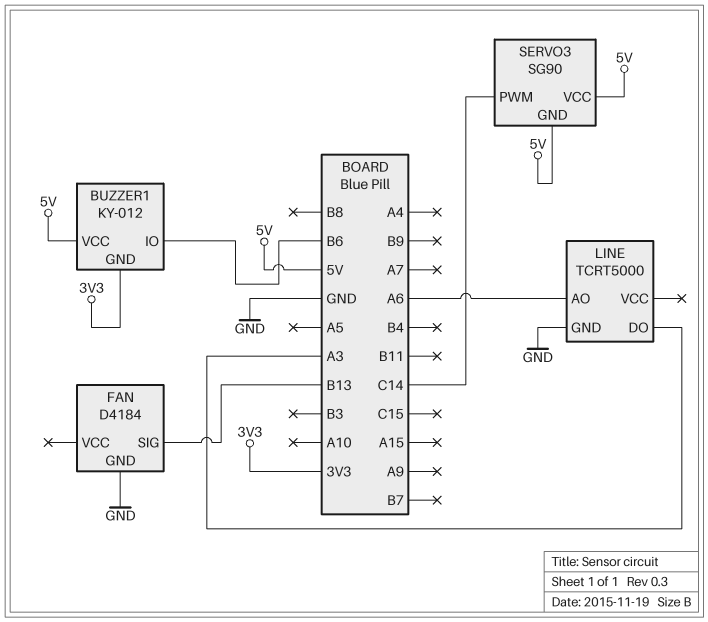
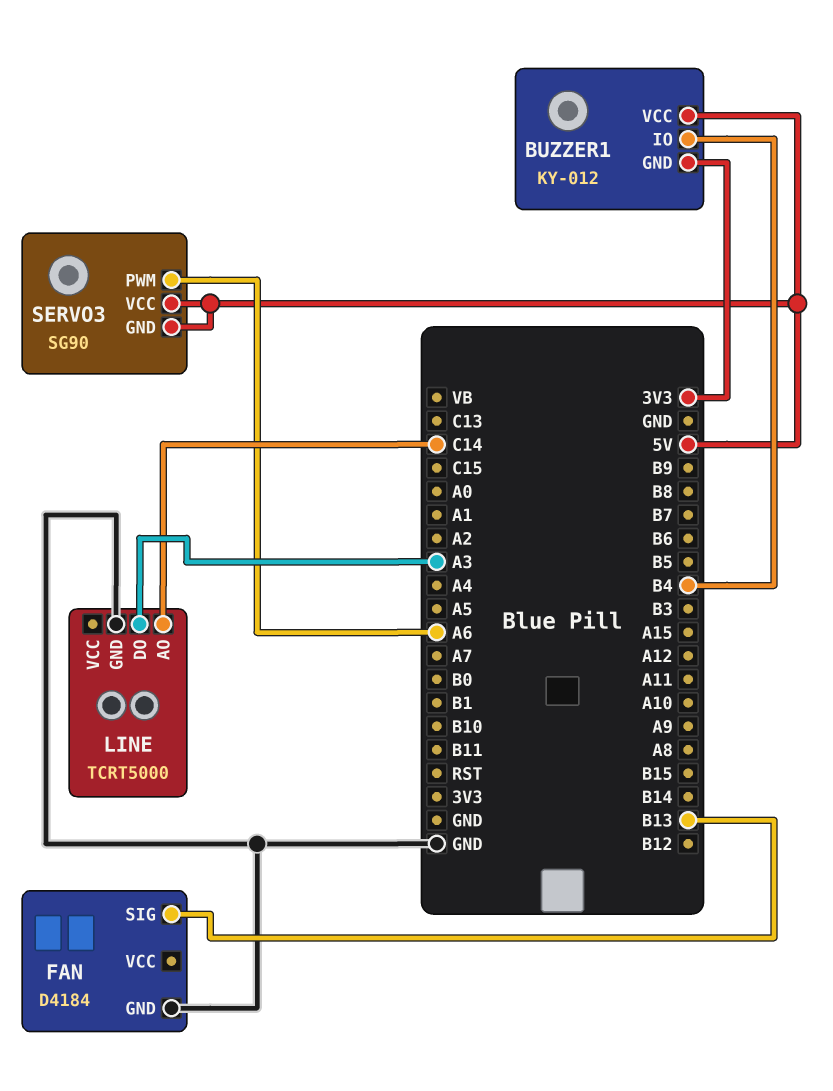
BUZZER1 pin IO: B6 -> B4
LINE pin AO: A6 -> C14
SERVO3 pin PWM: C14 -> A6

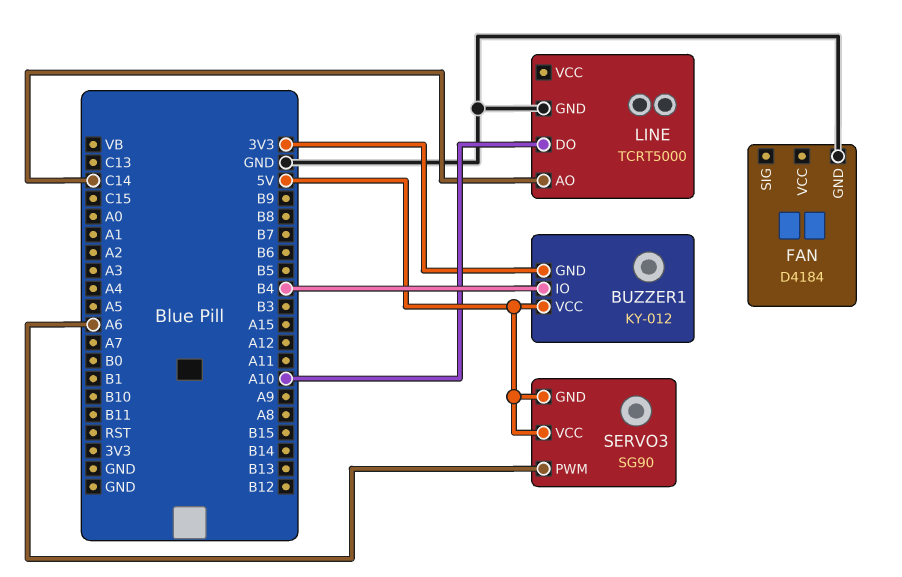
FAN pin SIG: B13 -> none
LINE pin DO: A3 -> A10

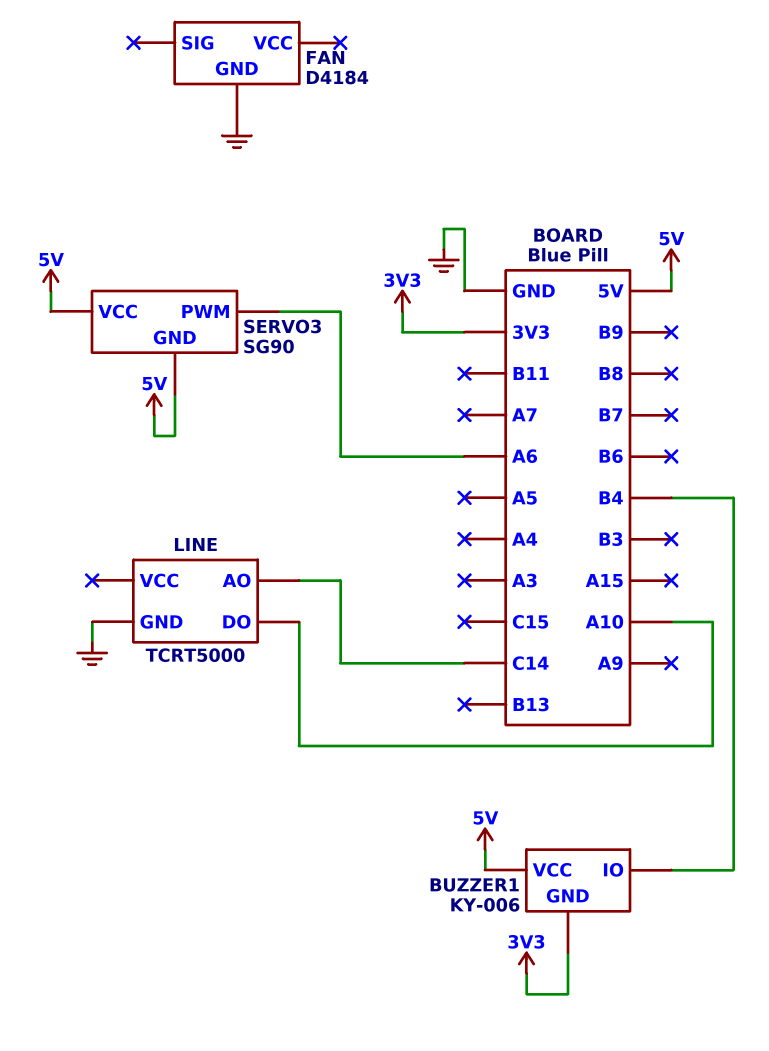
BUZZER1: KY-012 -> KY-006

